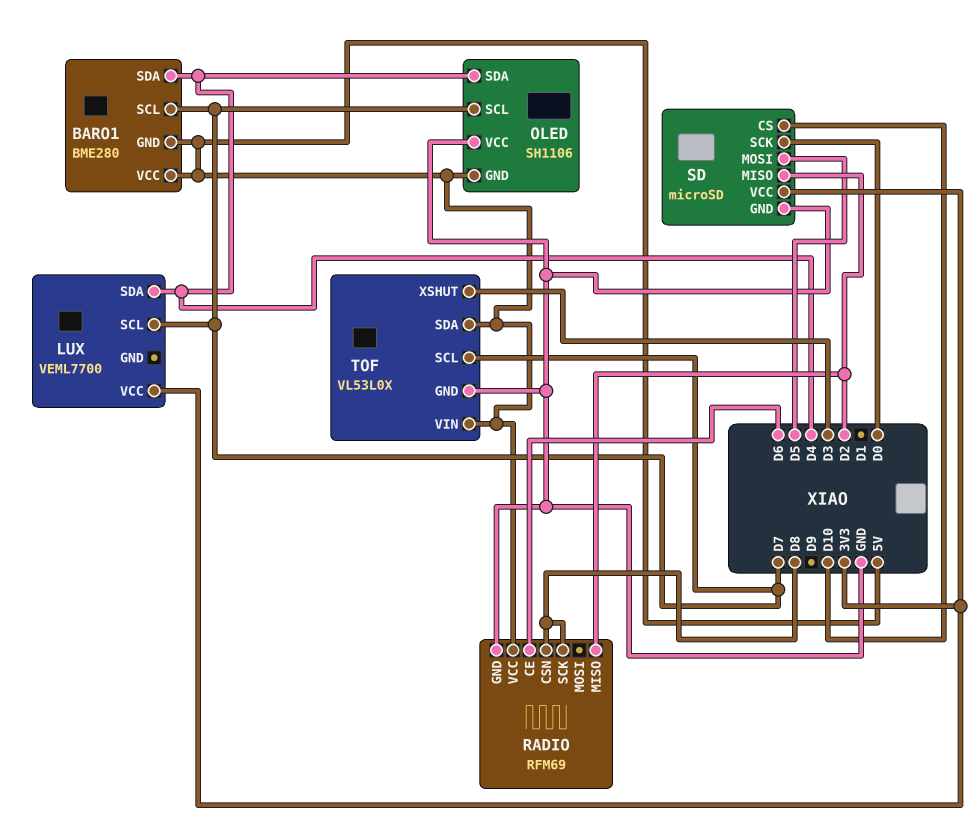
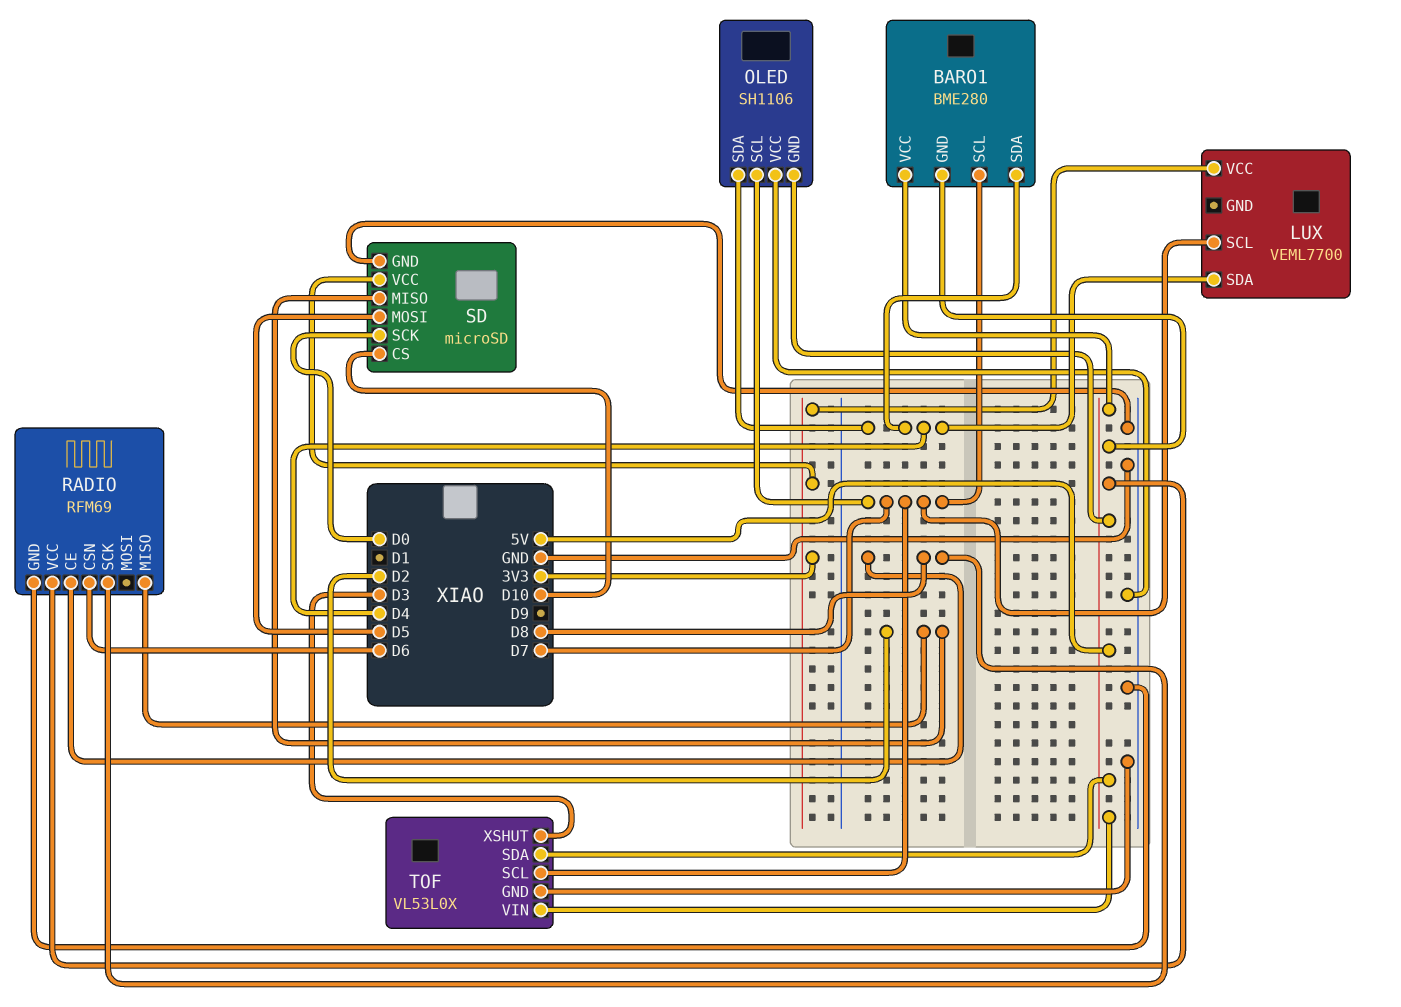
RADIO pin CE: D6 -> D8
RADIO pin CSN: D8 -> D6

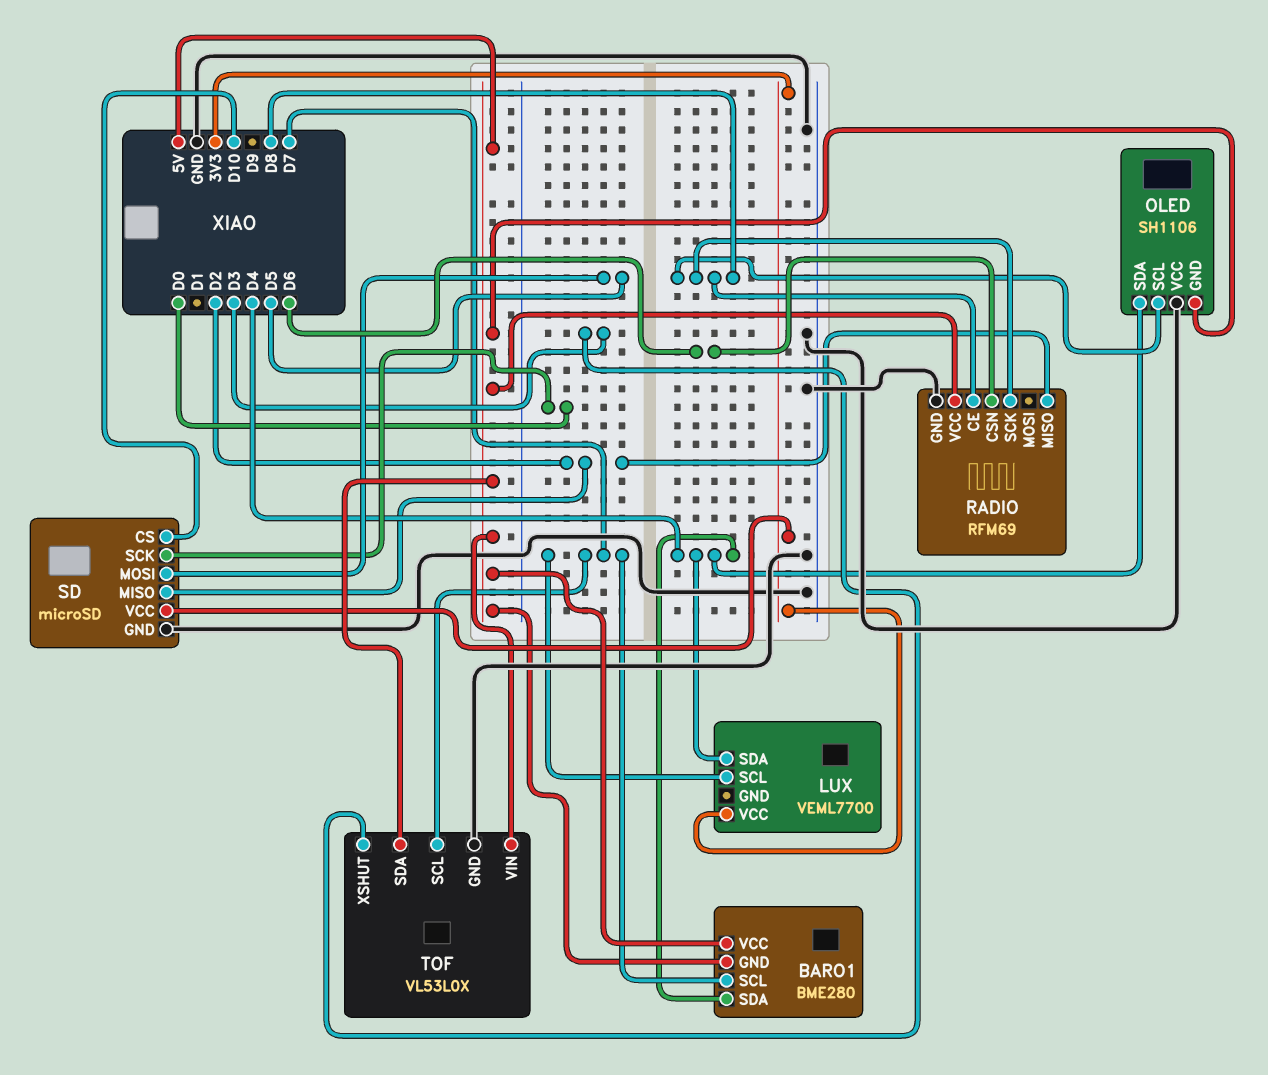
OLED pin SCL: D7 -> D8

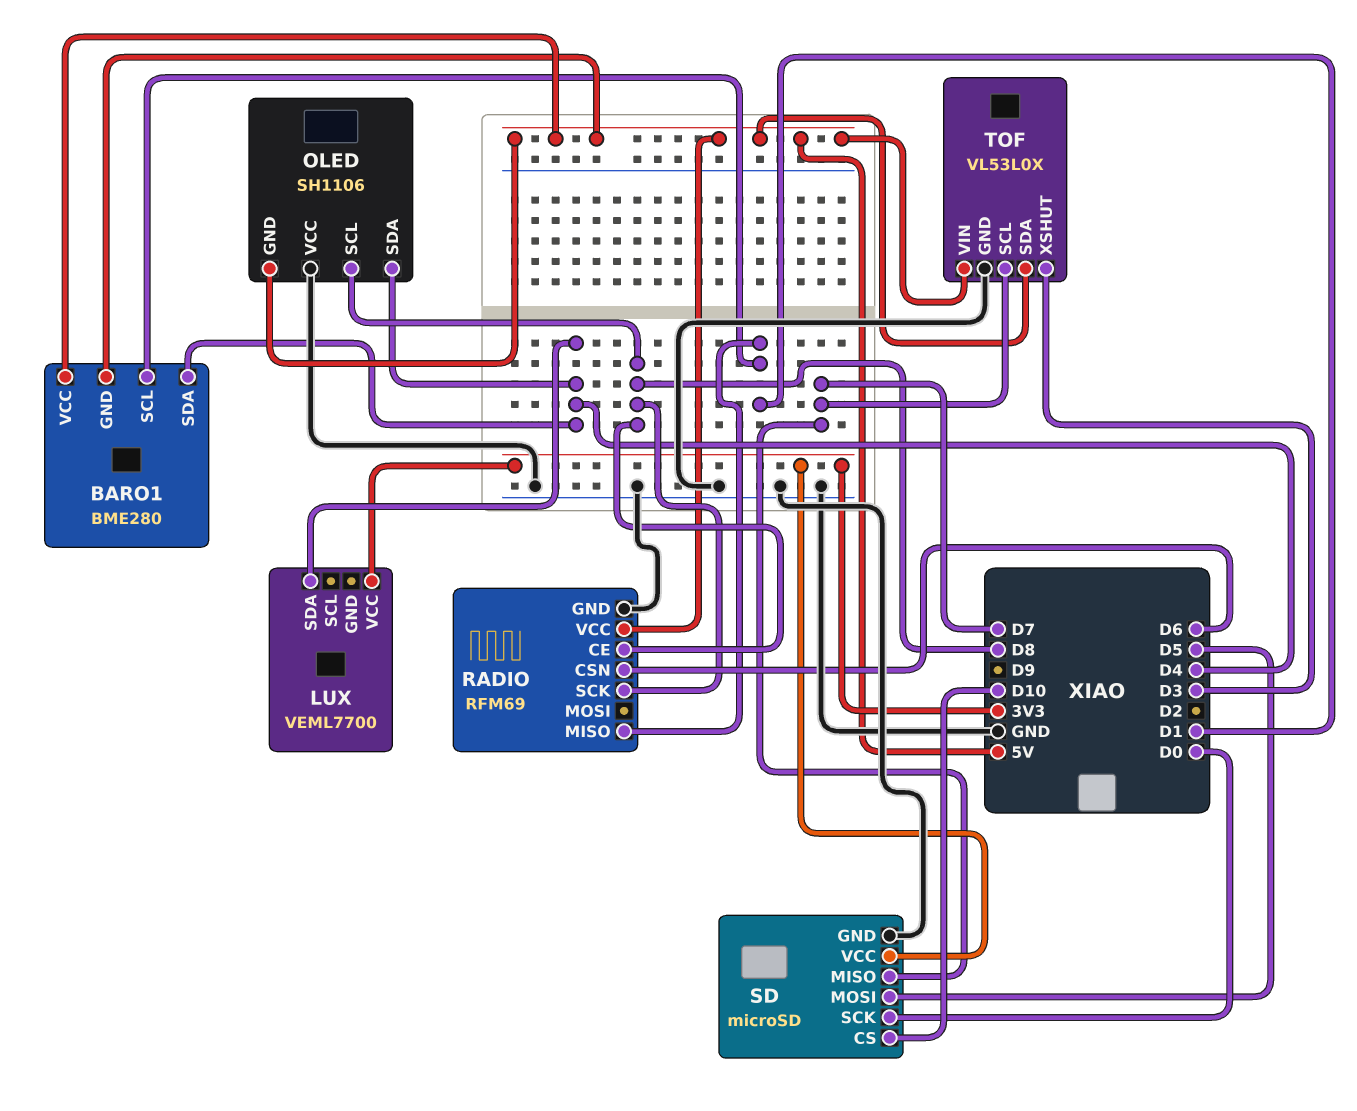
BARO1 pin SCL: D7 -> D1
LUX pin SCL: D7 -> none
RADIO pin MISO: D2 -> D1
SD pin MISO: D2 -> D7

